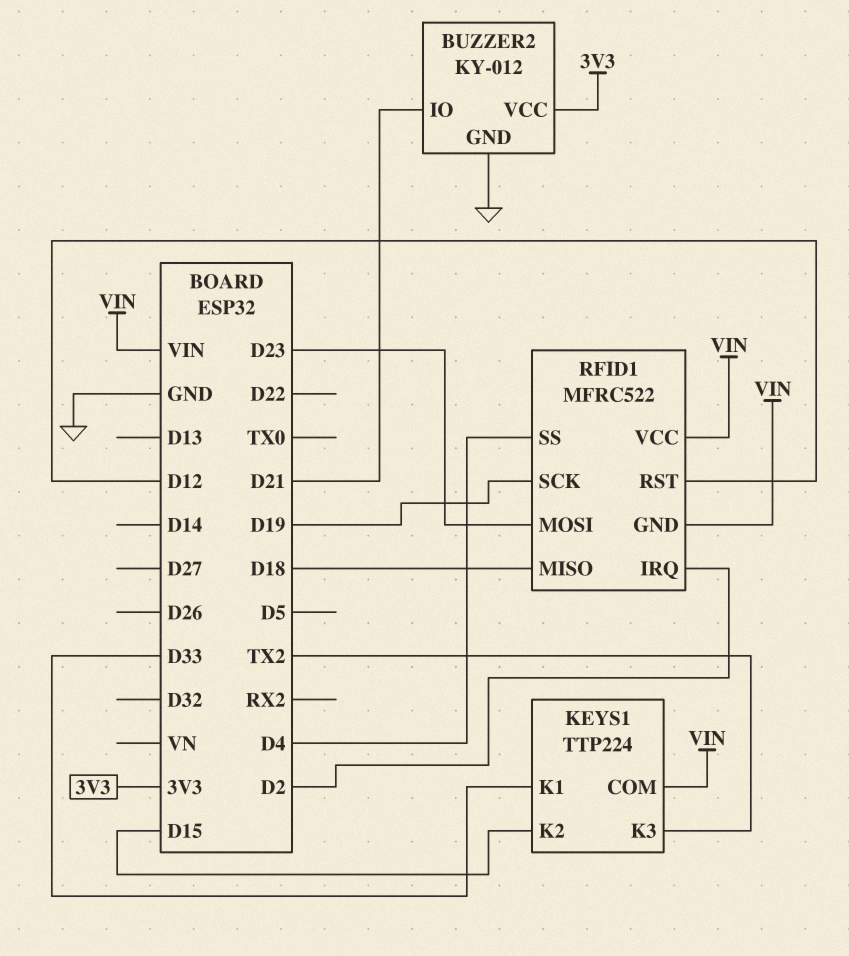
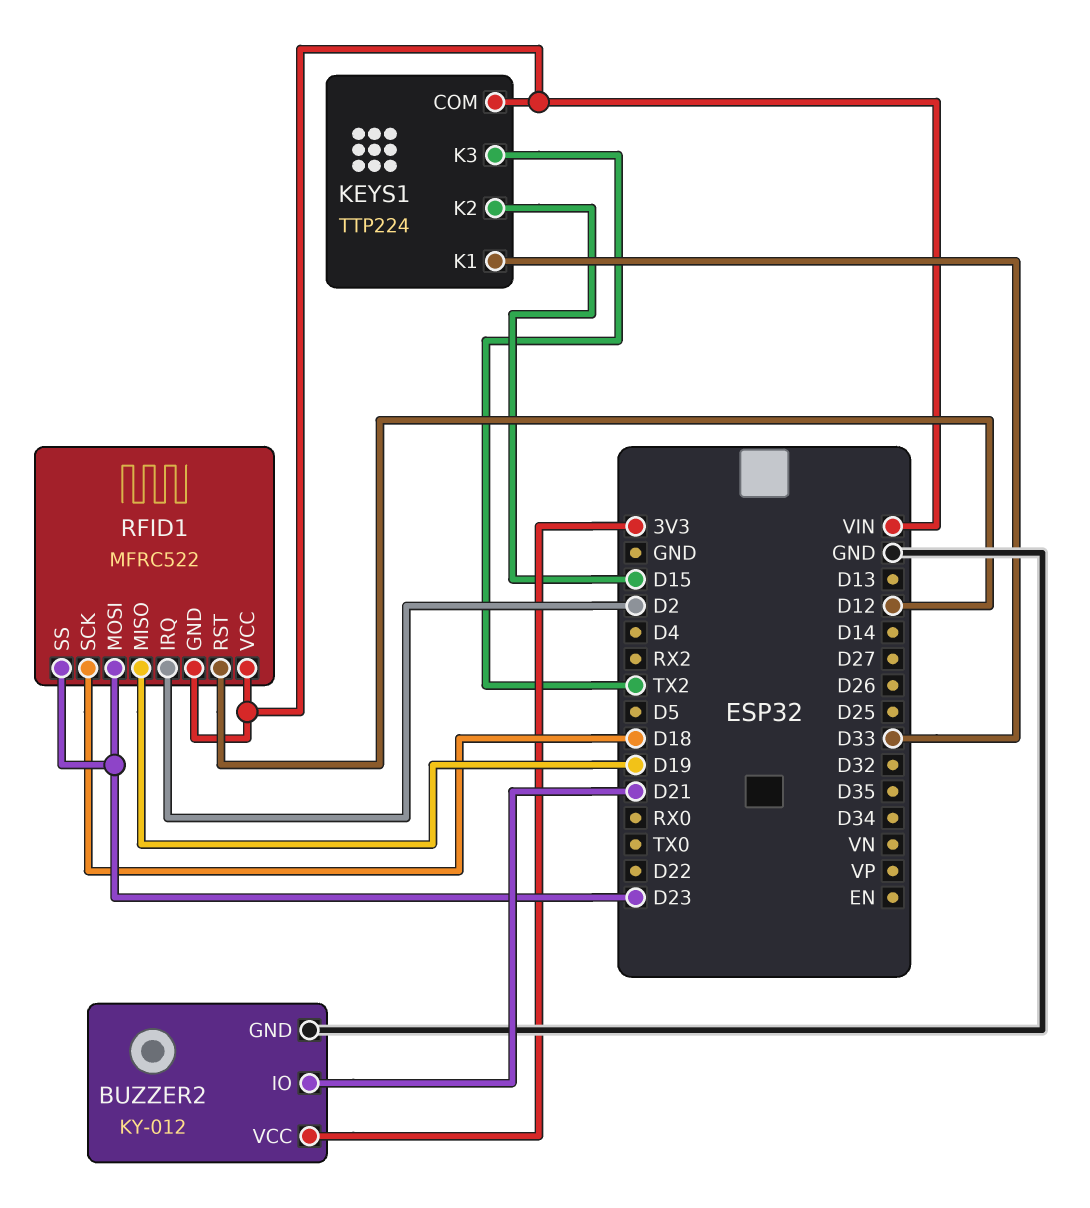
RFID1 pin MISO: D18 -> D19
RFID1 pin SCK: D19 -> D18
RFID1 pin SS: D4 -> D23

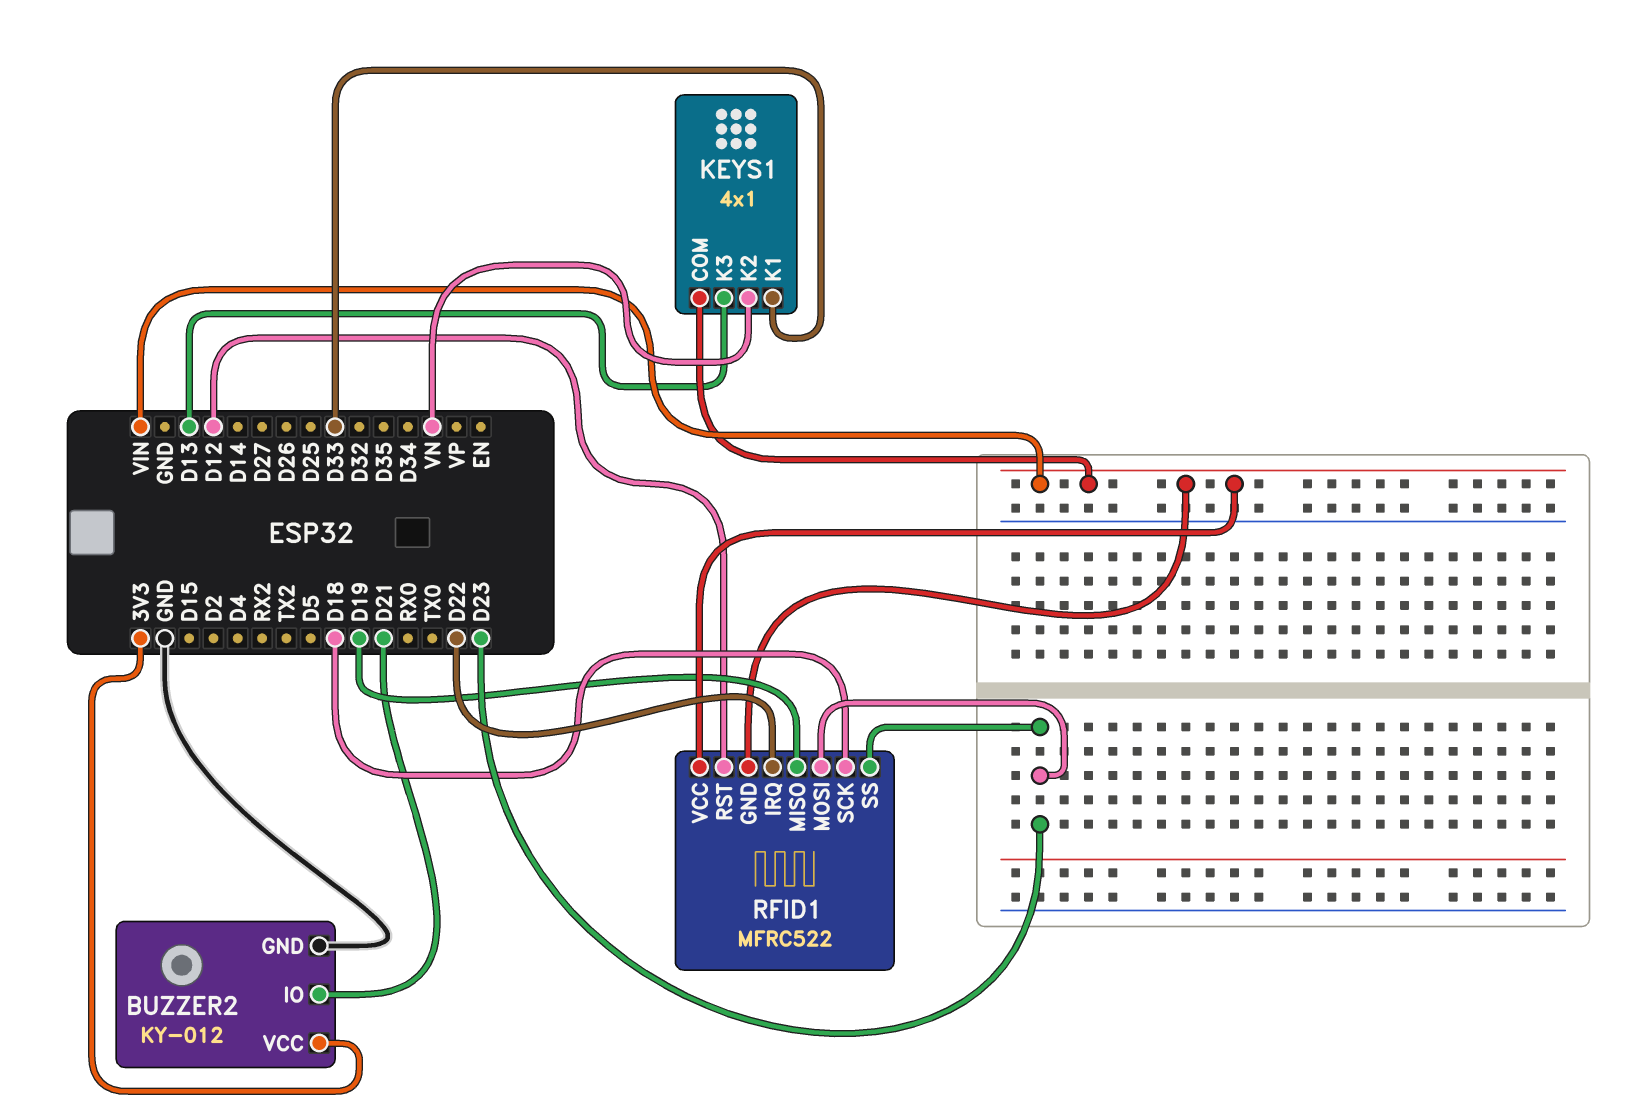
KEYS1: TTP224 -> 4x1
KEYS1 pin K2: D15 -> VN
KEYS1 pin K3: TX2 -> D13
RFID1 pin IRQ: D2 -> D22

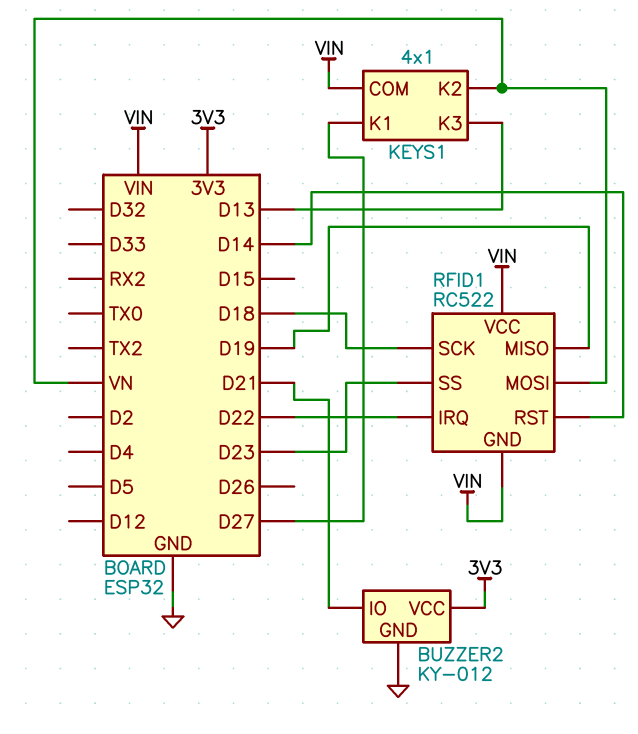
KEYS1 pin K1: D33 -> D27
RFID1: MFRC522 -> RC522
RFID1 pin MOSI: D23 -> VN
RFID1 pin RST: D12 -> D14

